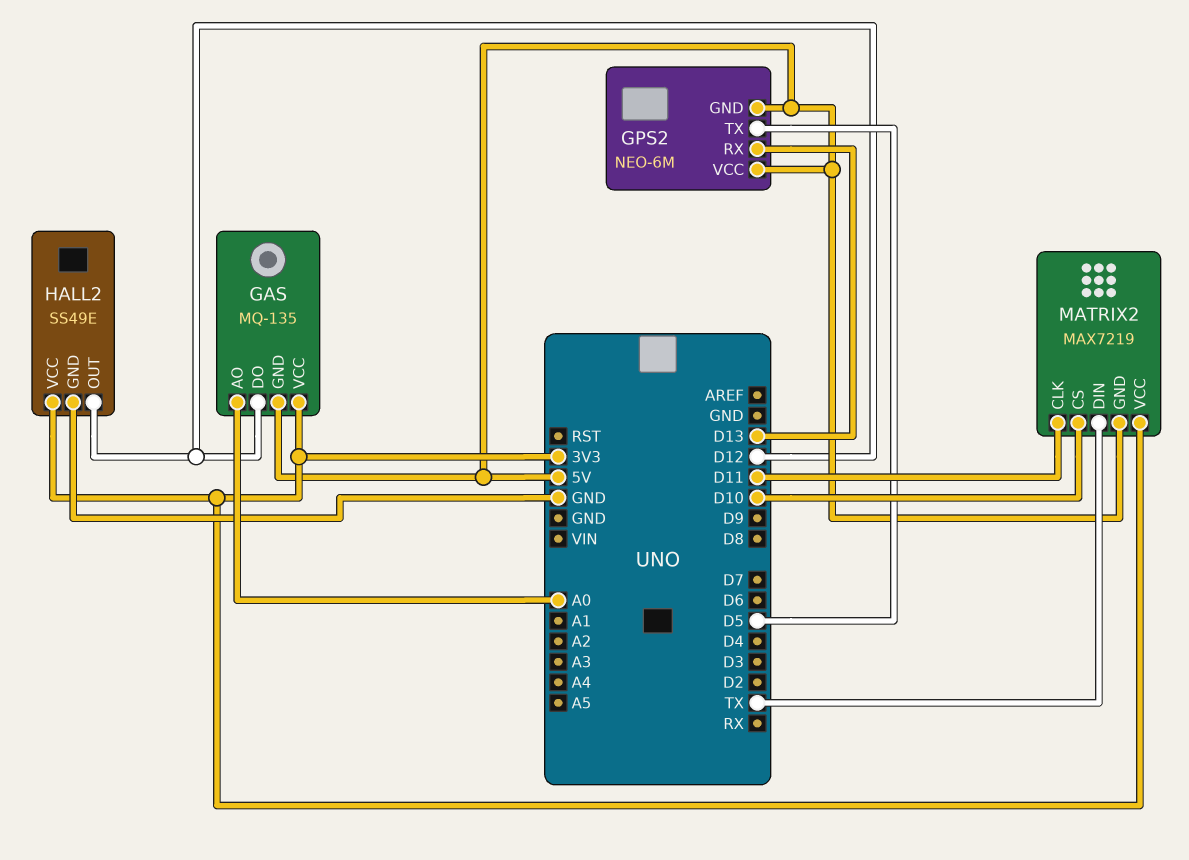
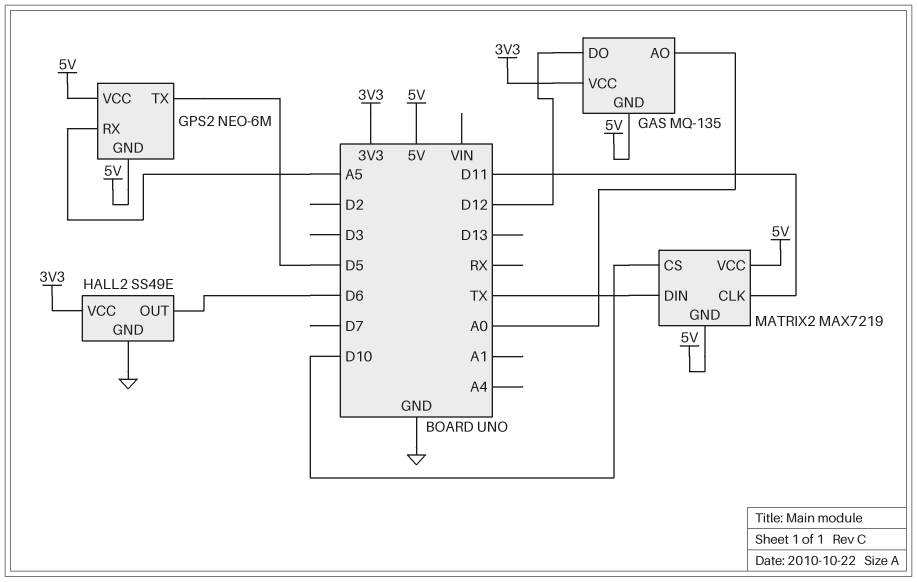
GPS2 pin RX: D13 -> A5
HALL2 pin OUT: D12 -> D6
MATRIX2 pin VCC: 3V3 -> 5V

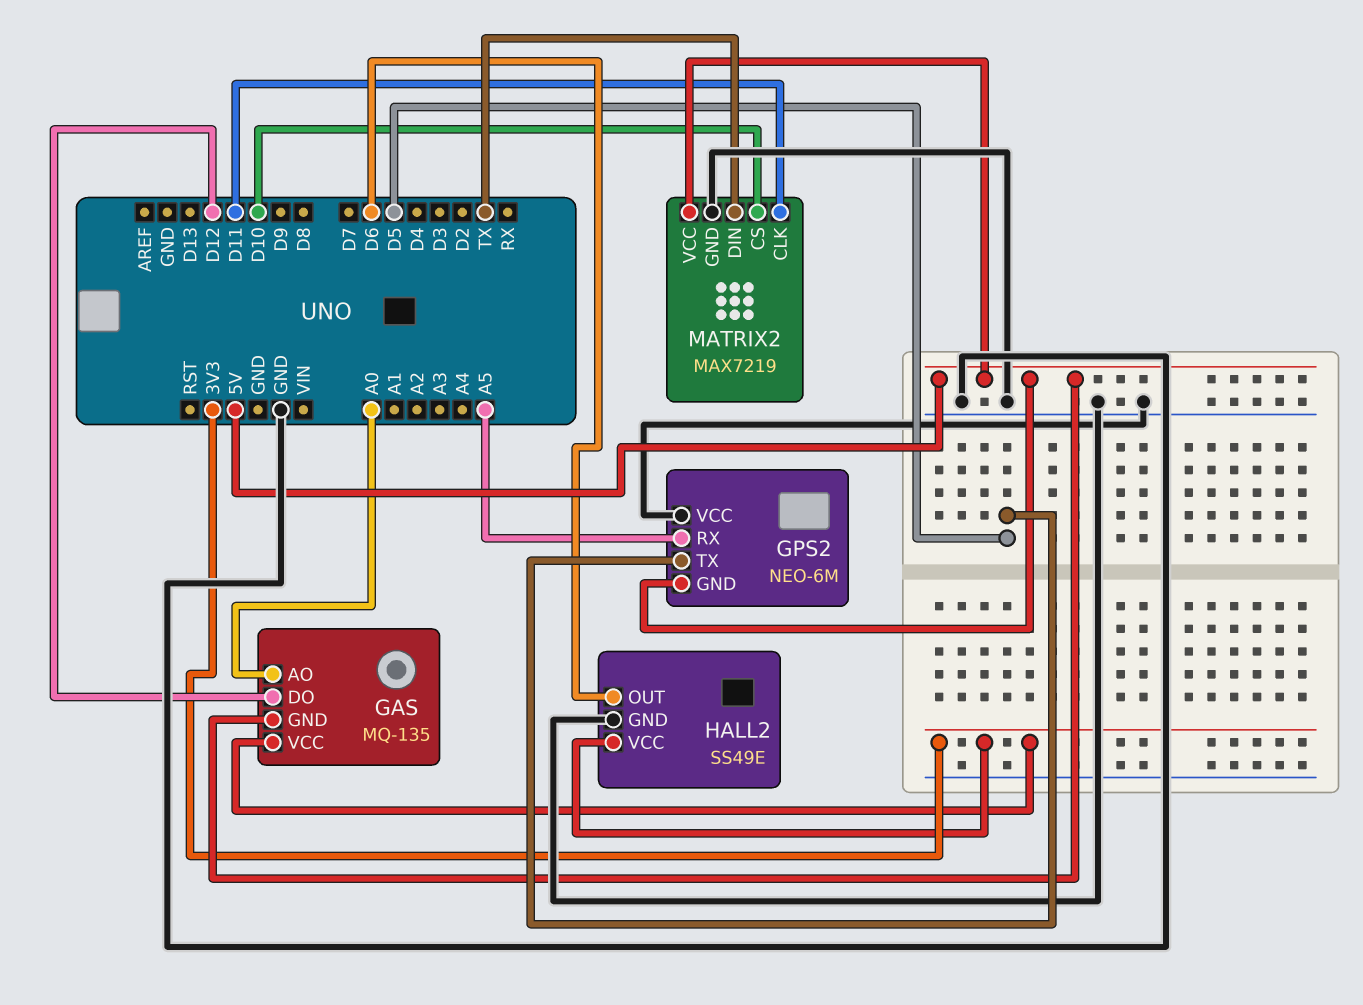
GPS2 pin VCC: 5V -> GND
MATRIX2 pin GND: 5V -> GND

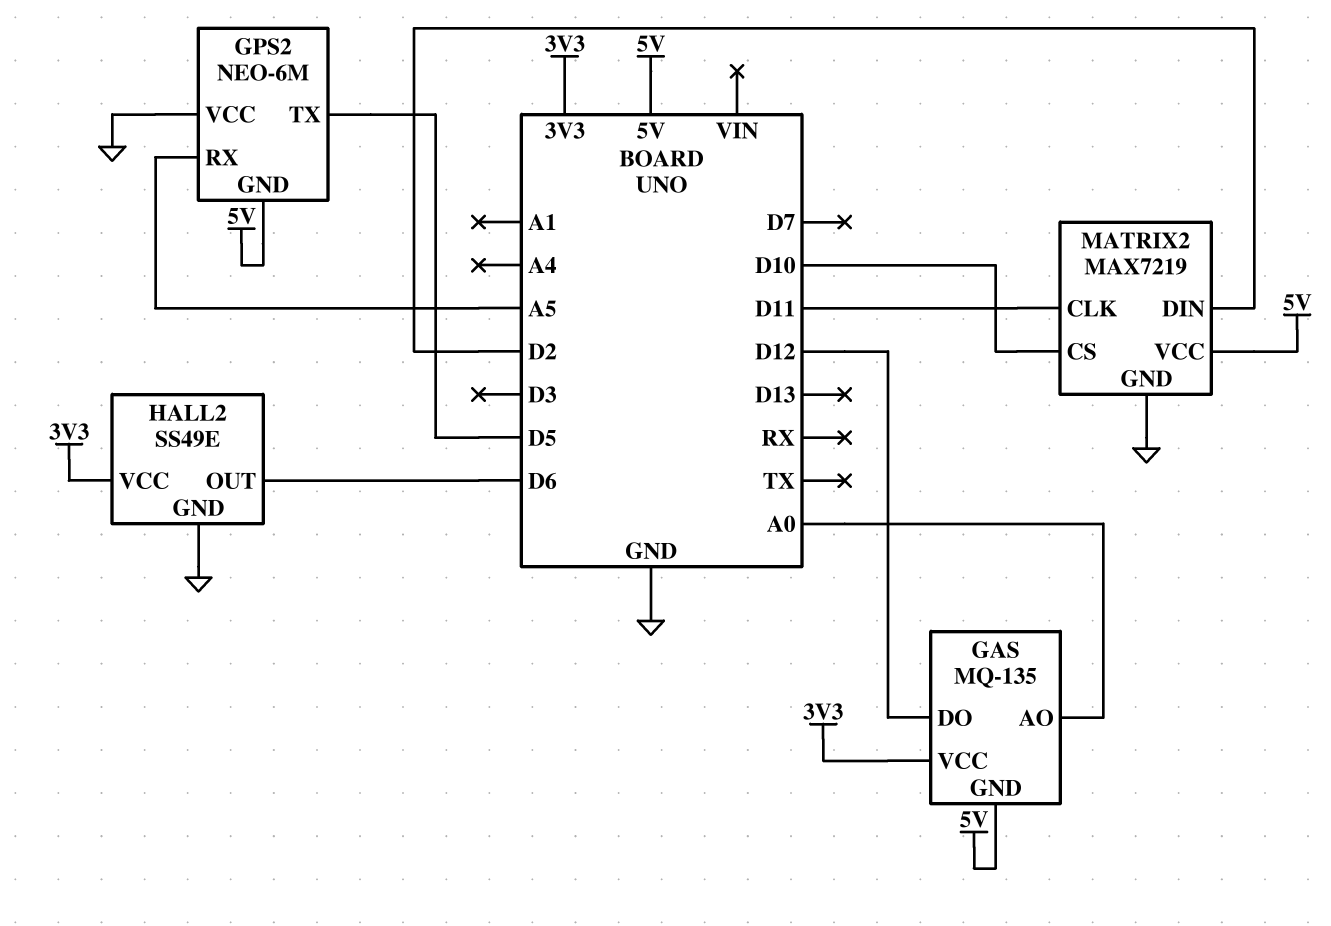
MATRIX2 pin DIN: TX -> D2

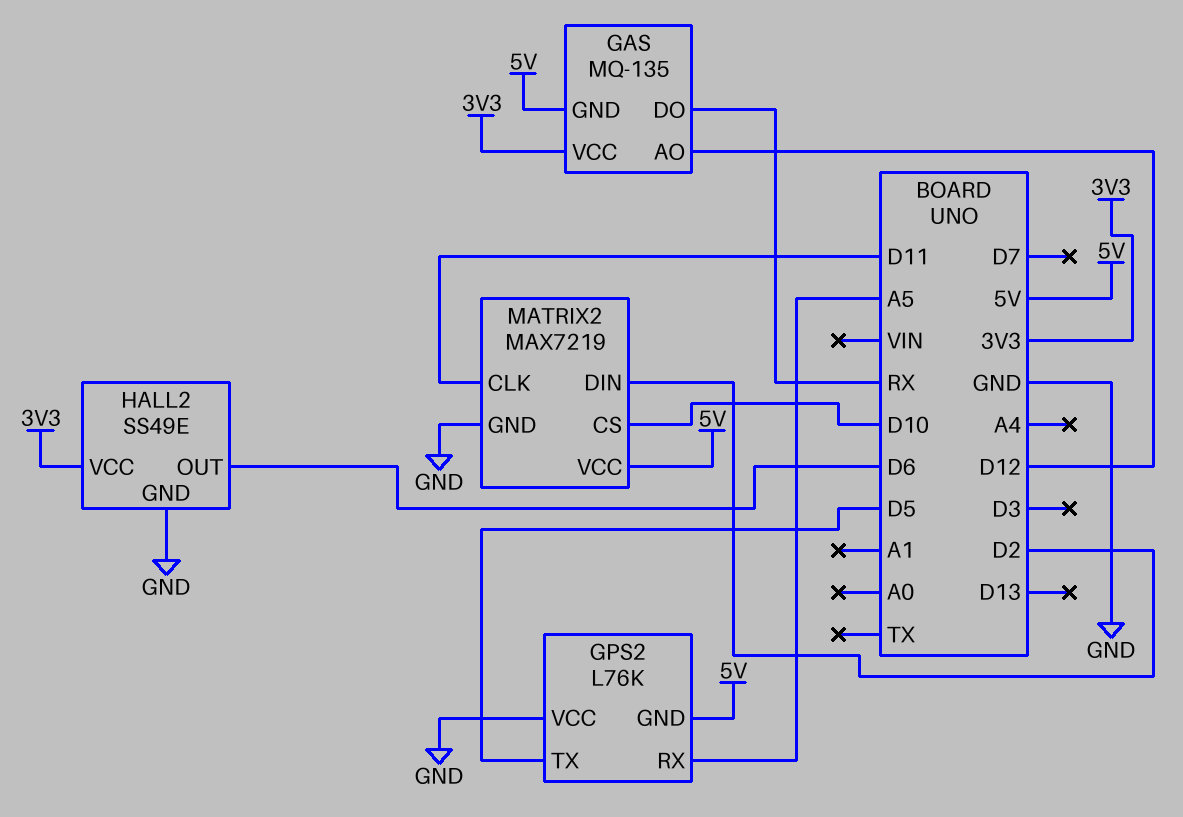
GAS pin AO: A0 -> D12
GAS pin DO: D12 -> RX
GPS2: NEO-6M -> L76K

